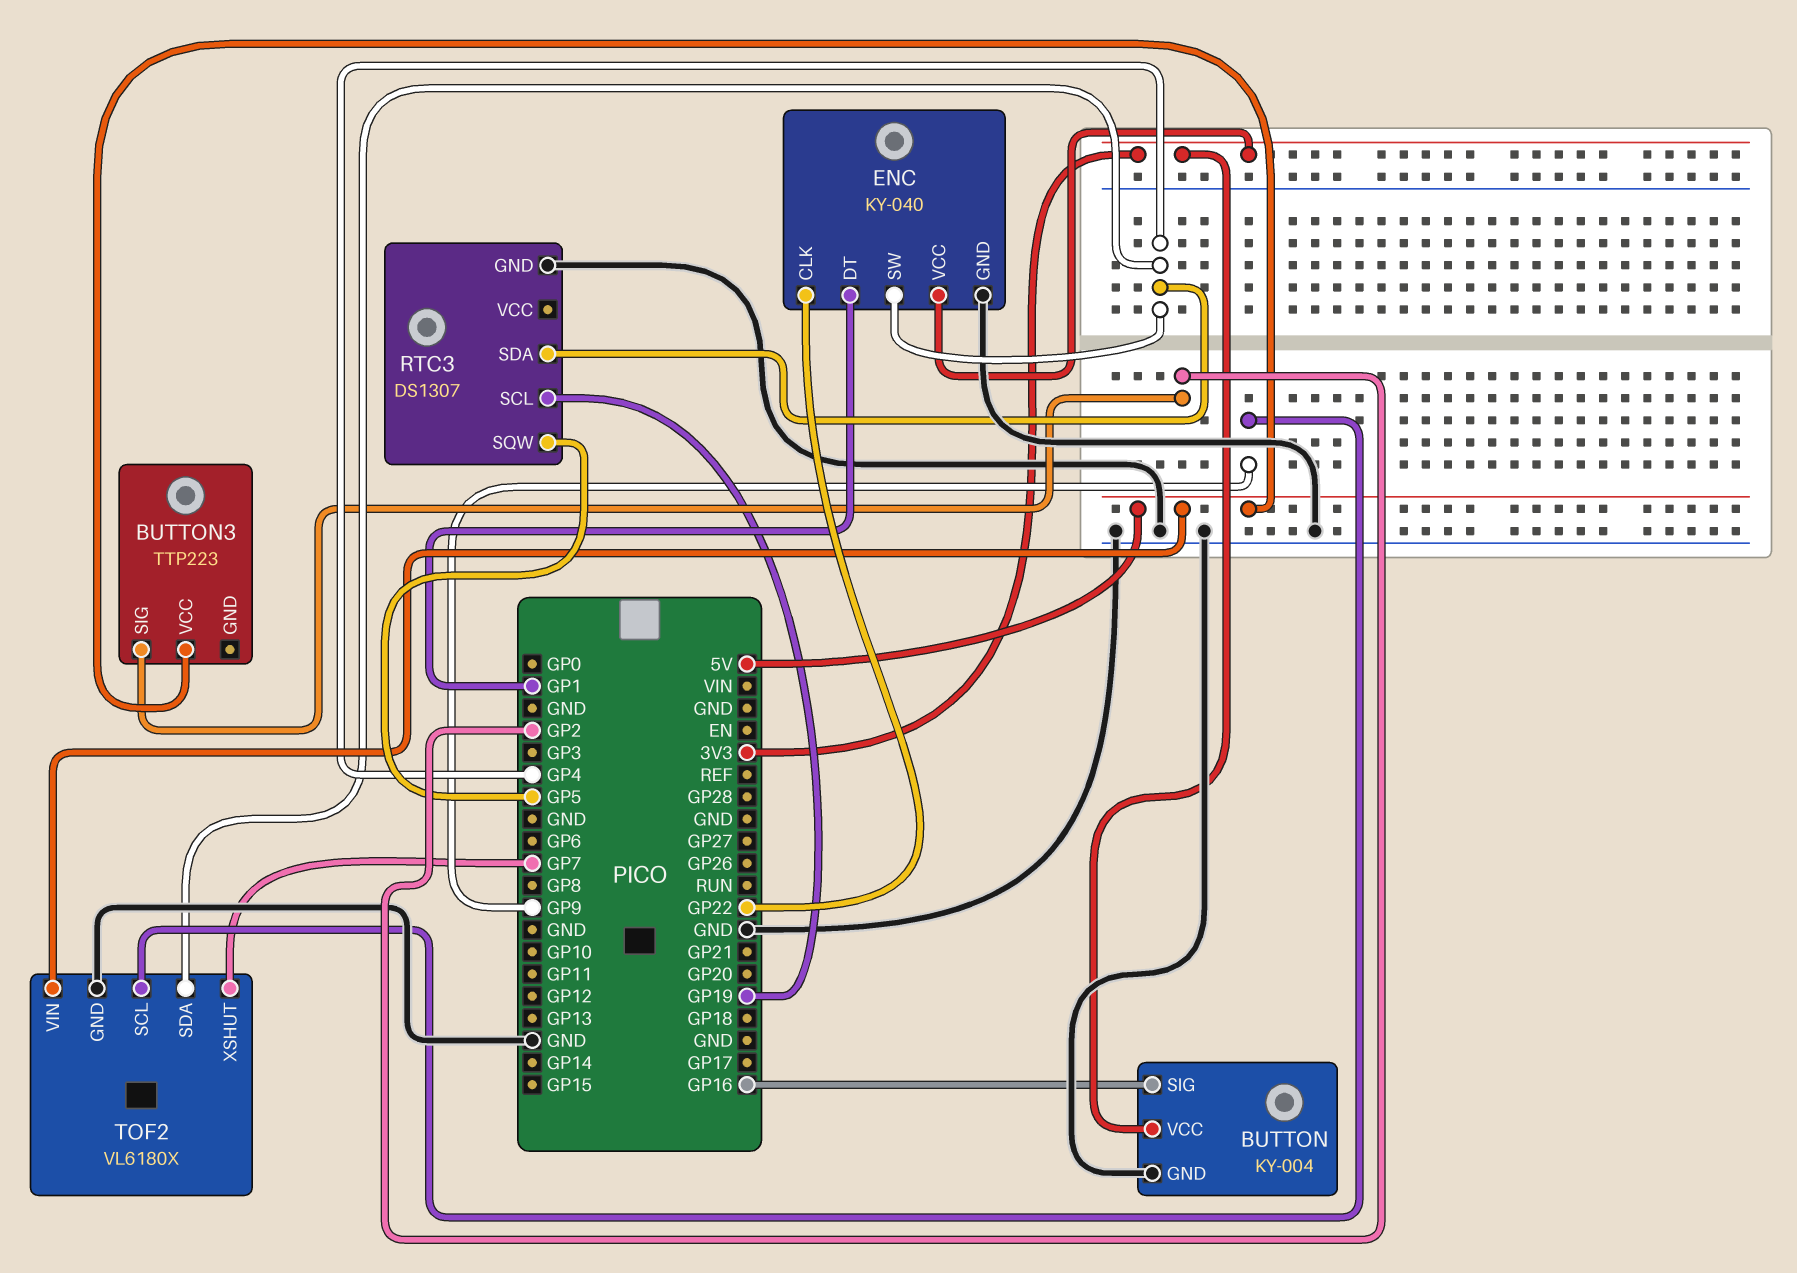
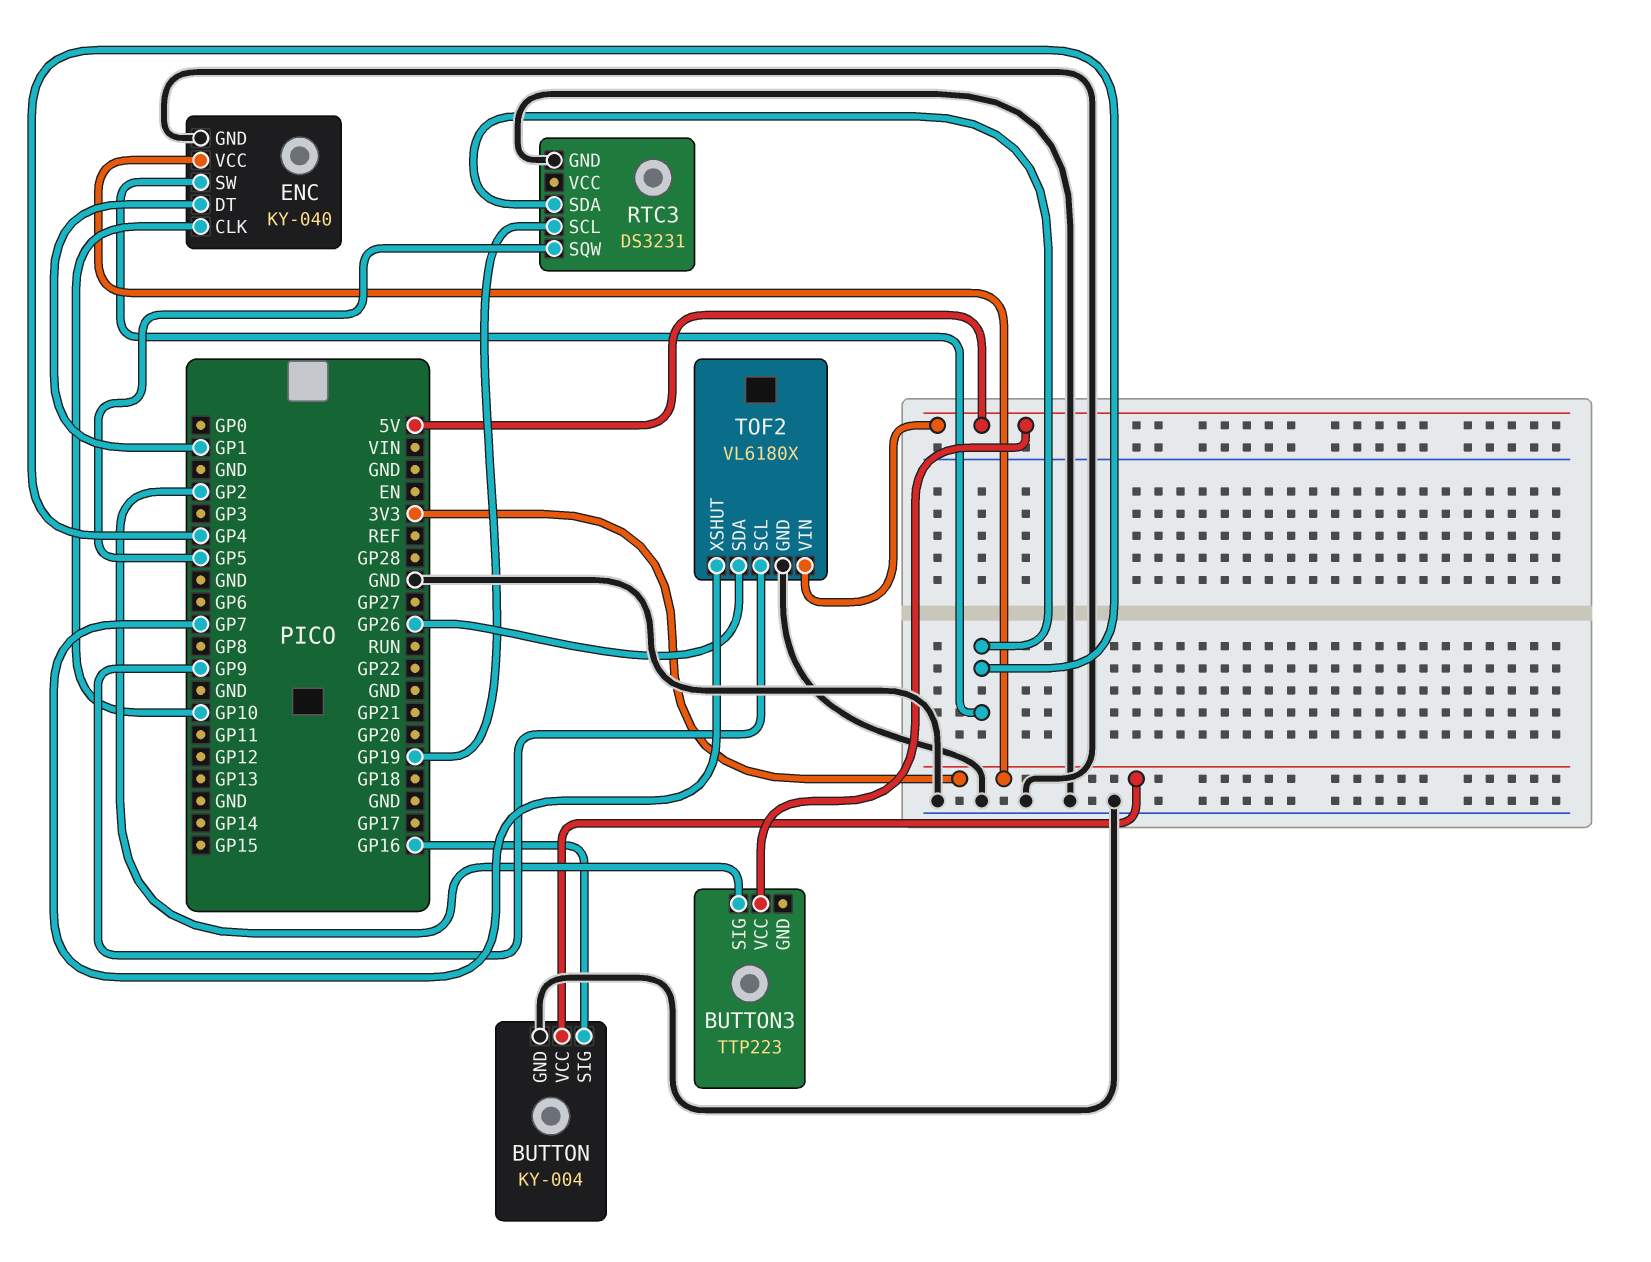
ENC pin CLK: GP22 -> GP10
RTC3: DS1307 -> DS3231
TOF2 pin SDA: GP4 -> GP26

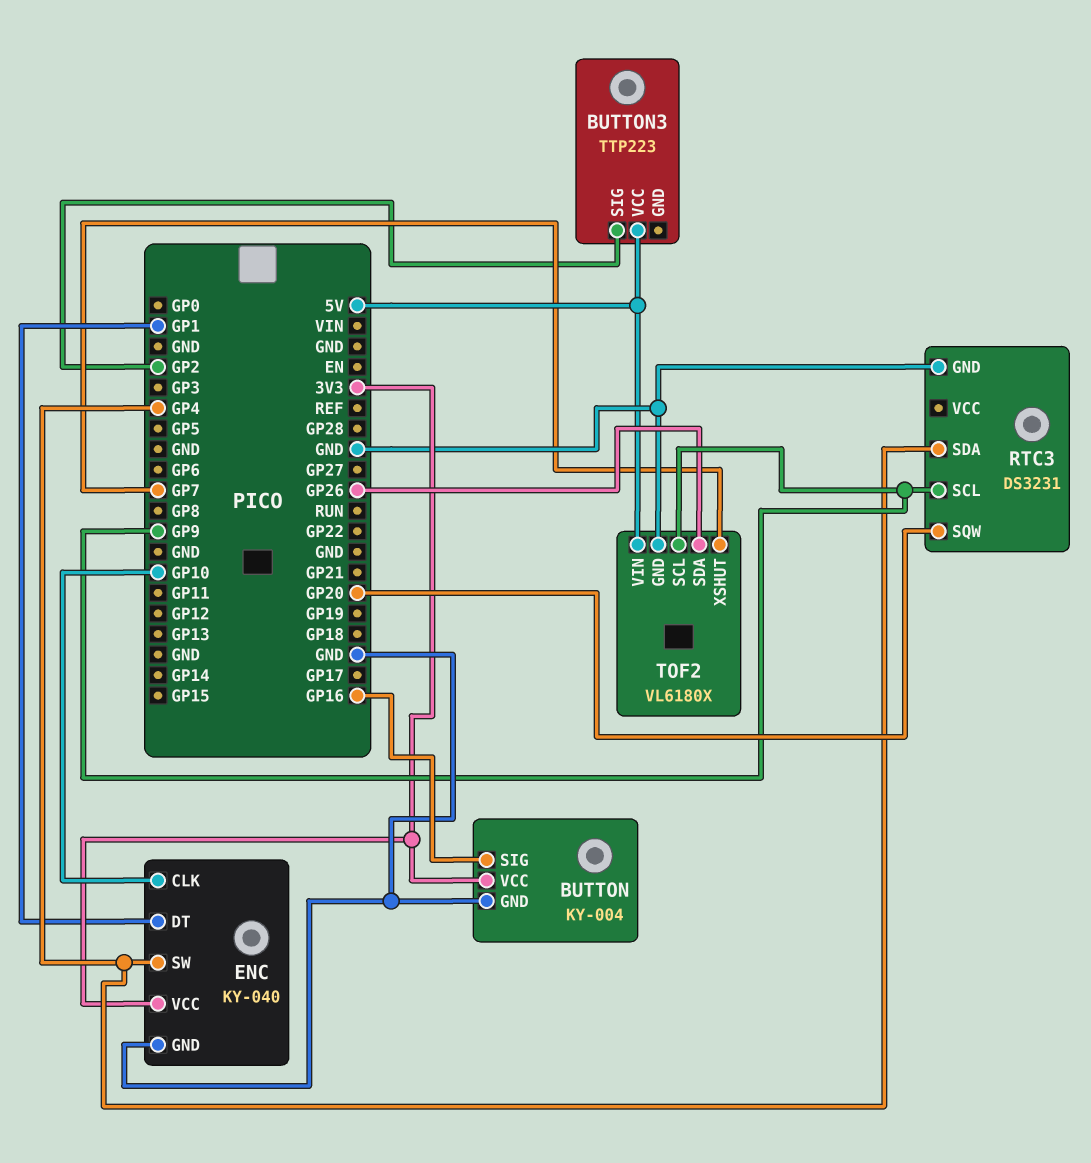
RTC3 pin SCL: GP19 -> GP9
RTC3 pin SQW: GP5 -> GP20

